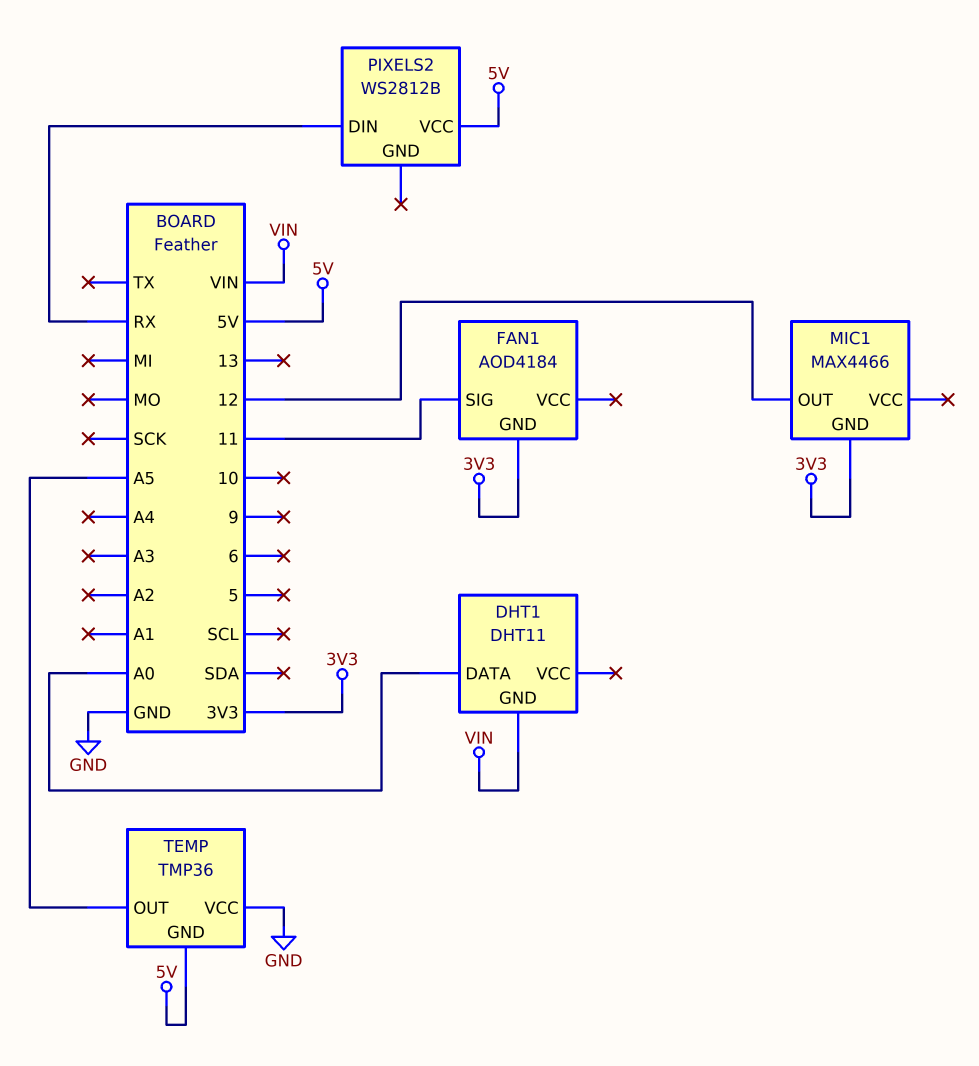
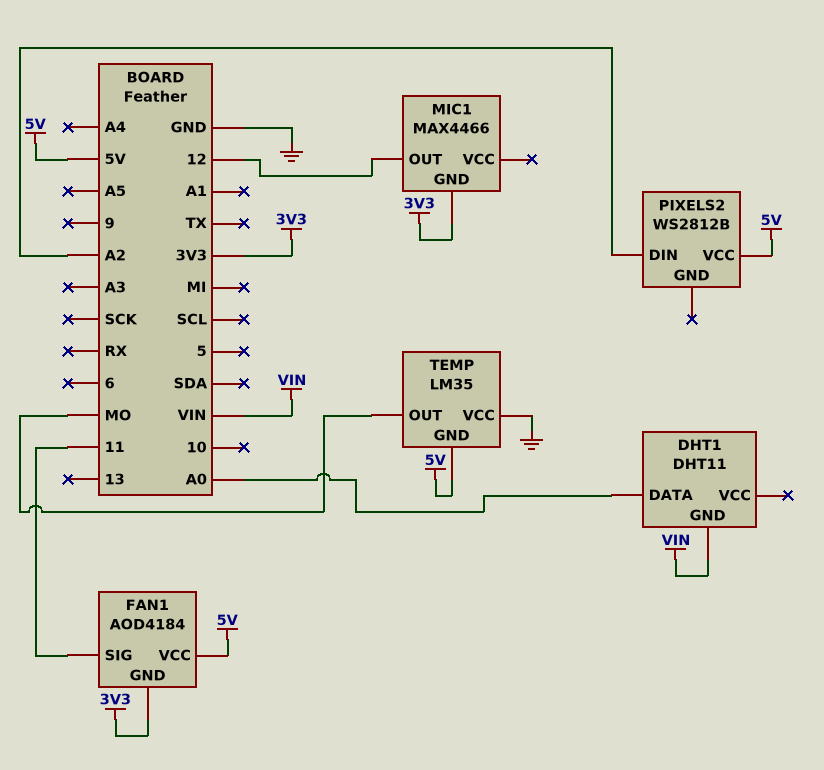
FAN1 pin VCC: none -> 5V
PIXELS2 pin DIN: RX -> A2
TEMP: TMP36 -> LM35
TEMP pin OUT: A5 -> MO

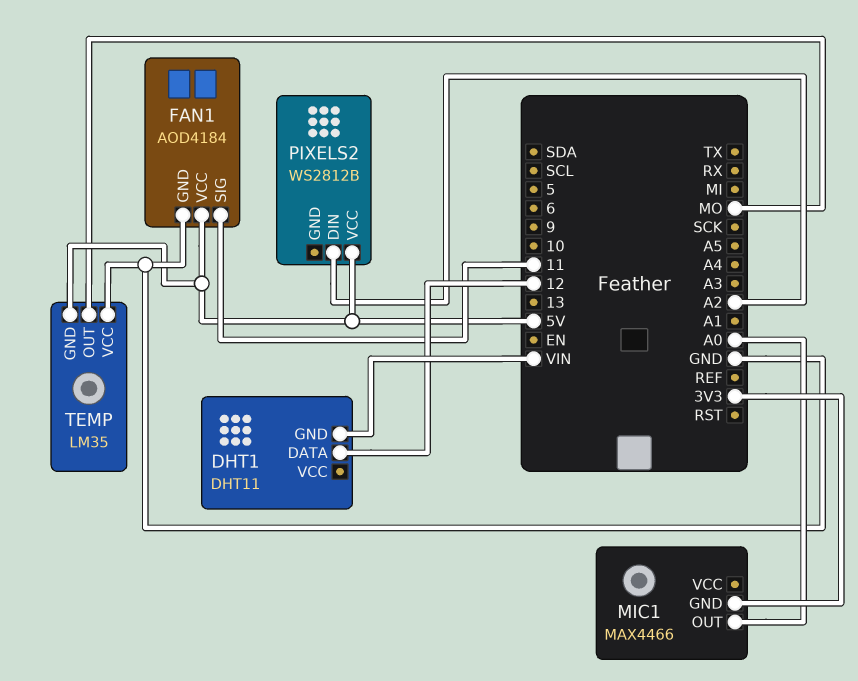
DHT1 pin DATA: A0 -> 12
FAN1 pin GND: 3V3 -> GND
MIC1 pin OUT: 12 -> A0

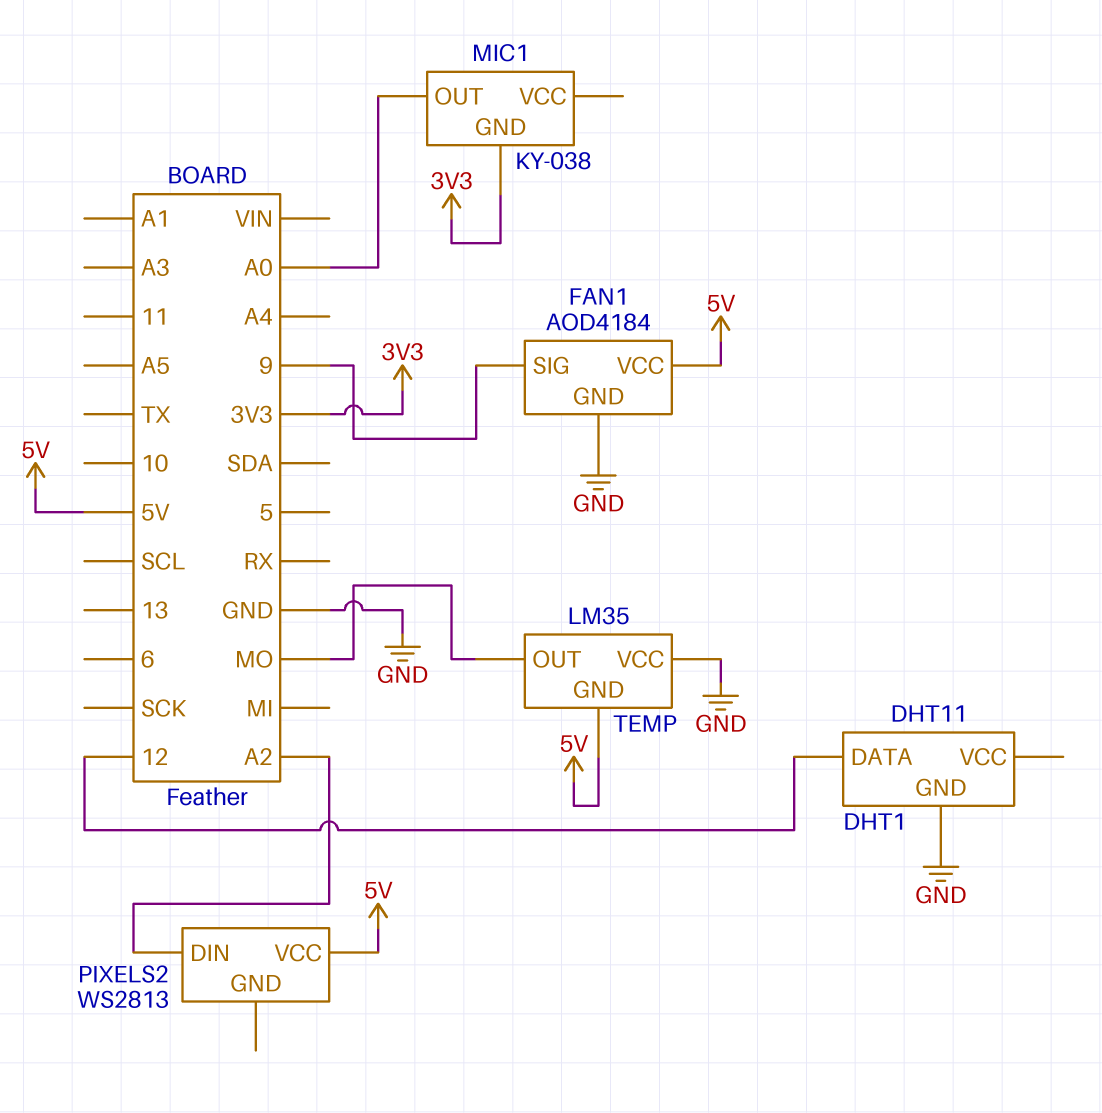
DHT1 pin GND: VIN -> GND
FAN1 pin SIG: 11 -> 9
MIC1: MAX4466 -> KY-038
PIXELS2: WS2812B -> WS2813

